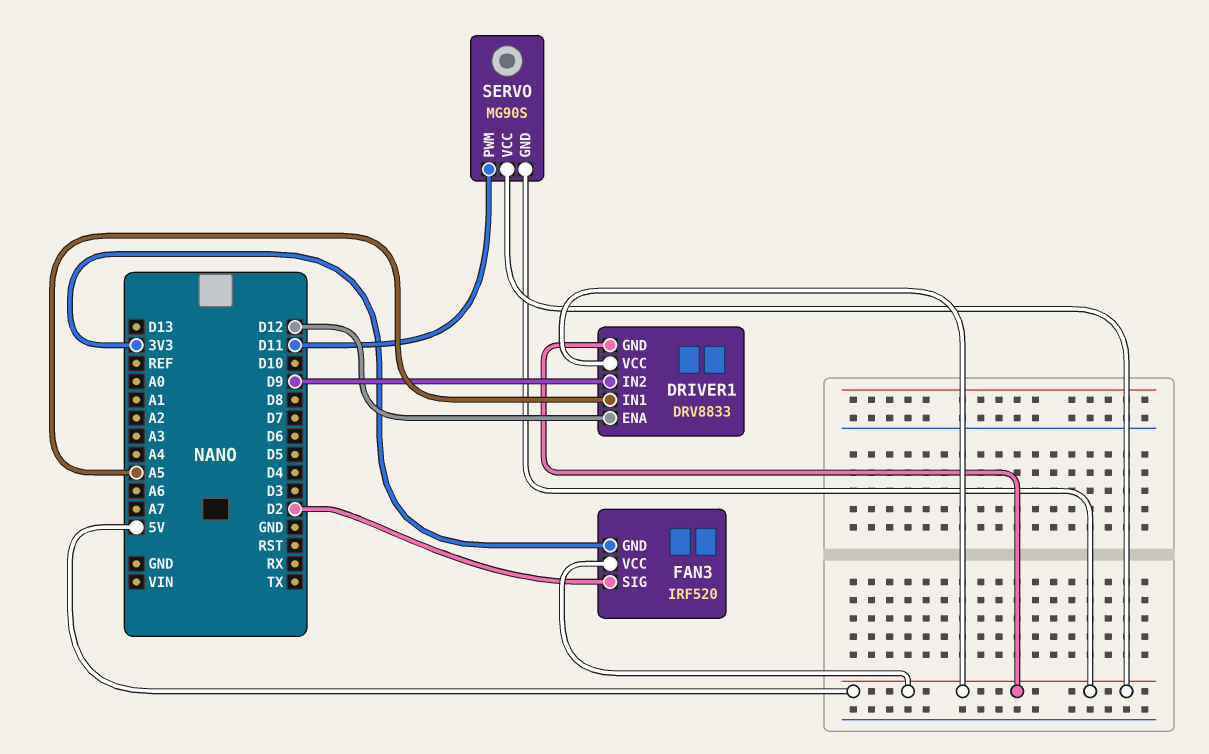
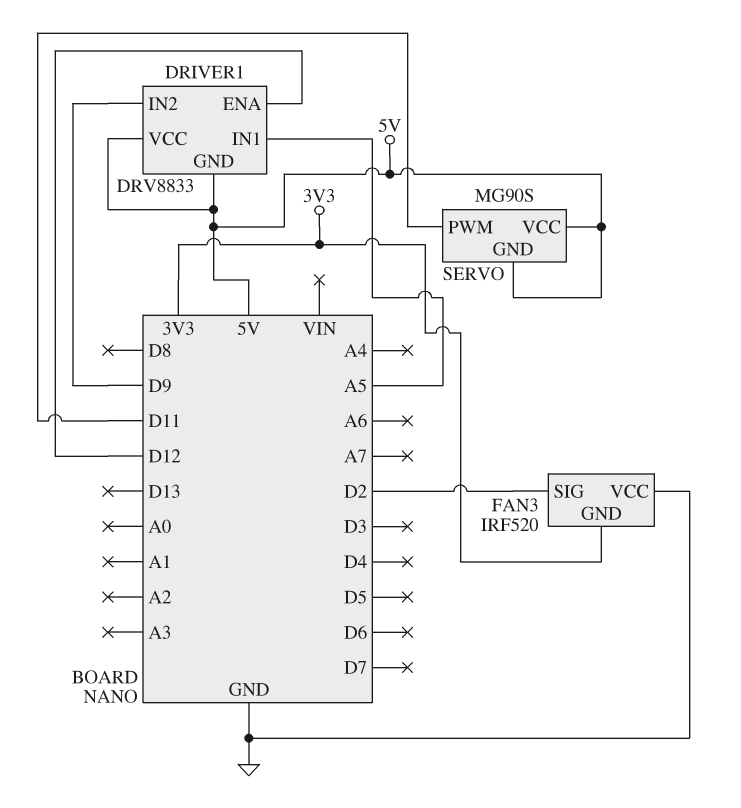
FAN3 pin VCC: 5V -> GND

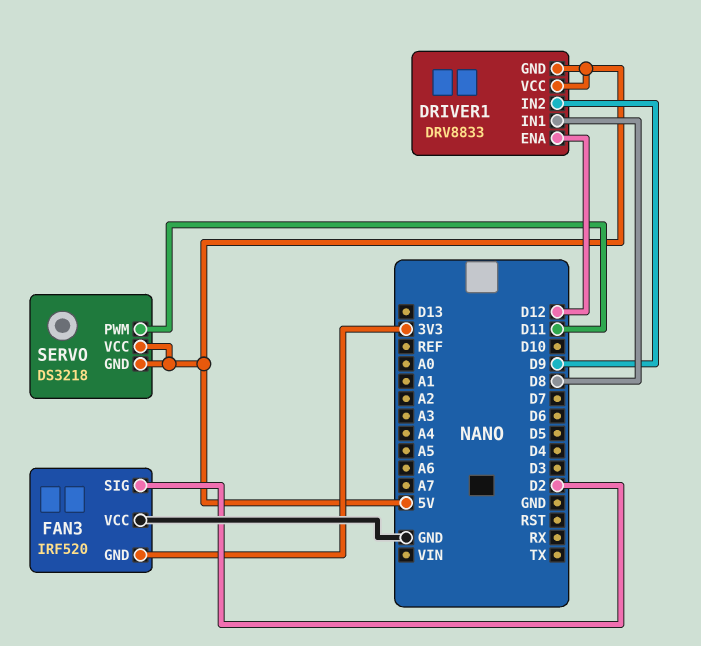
DRIVER1 pin IN1: A5 -> D8
SERVO: MG90S -> DS3218

